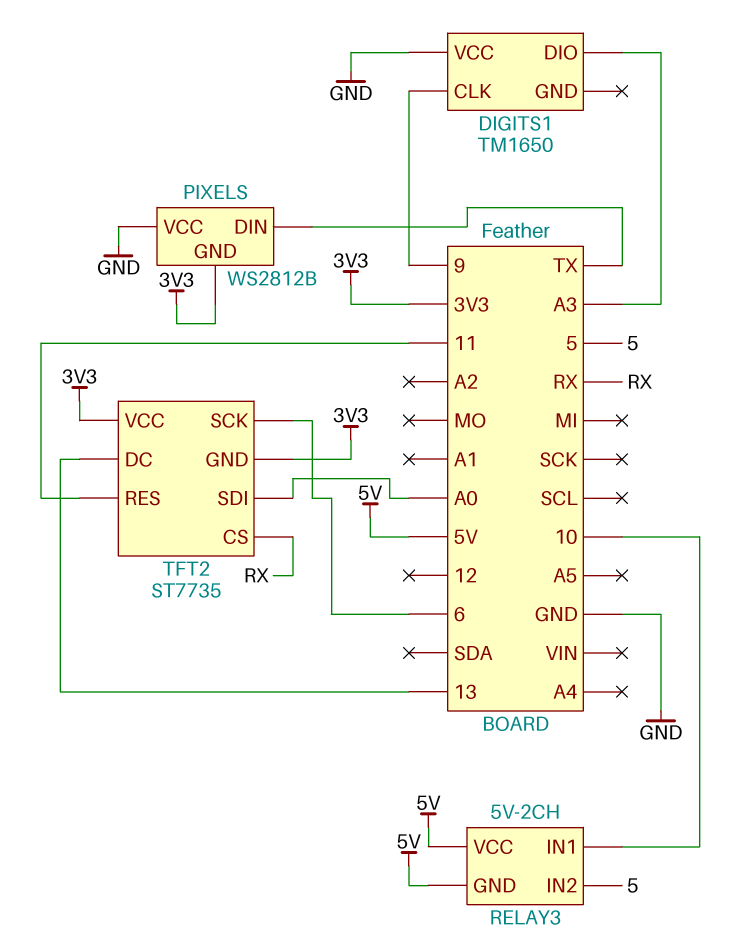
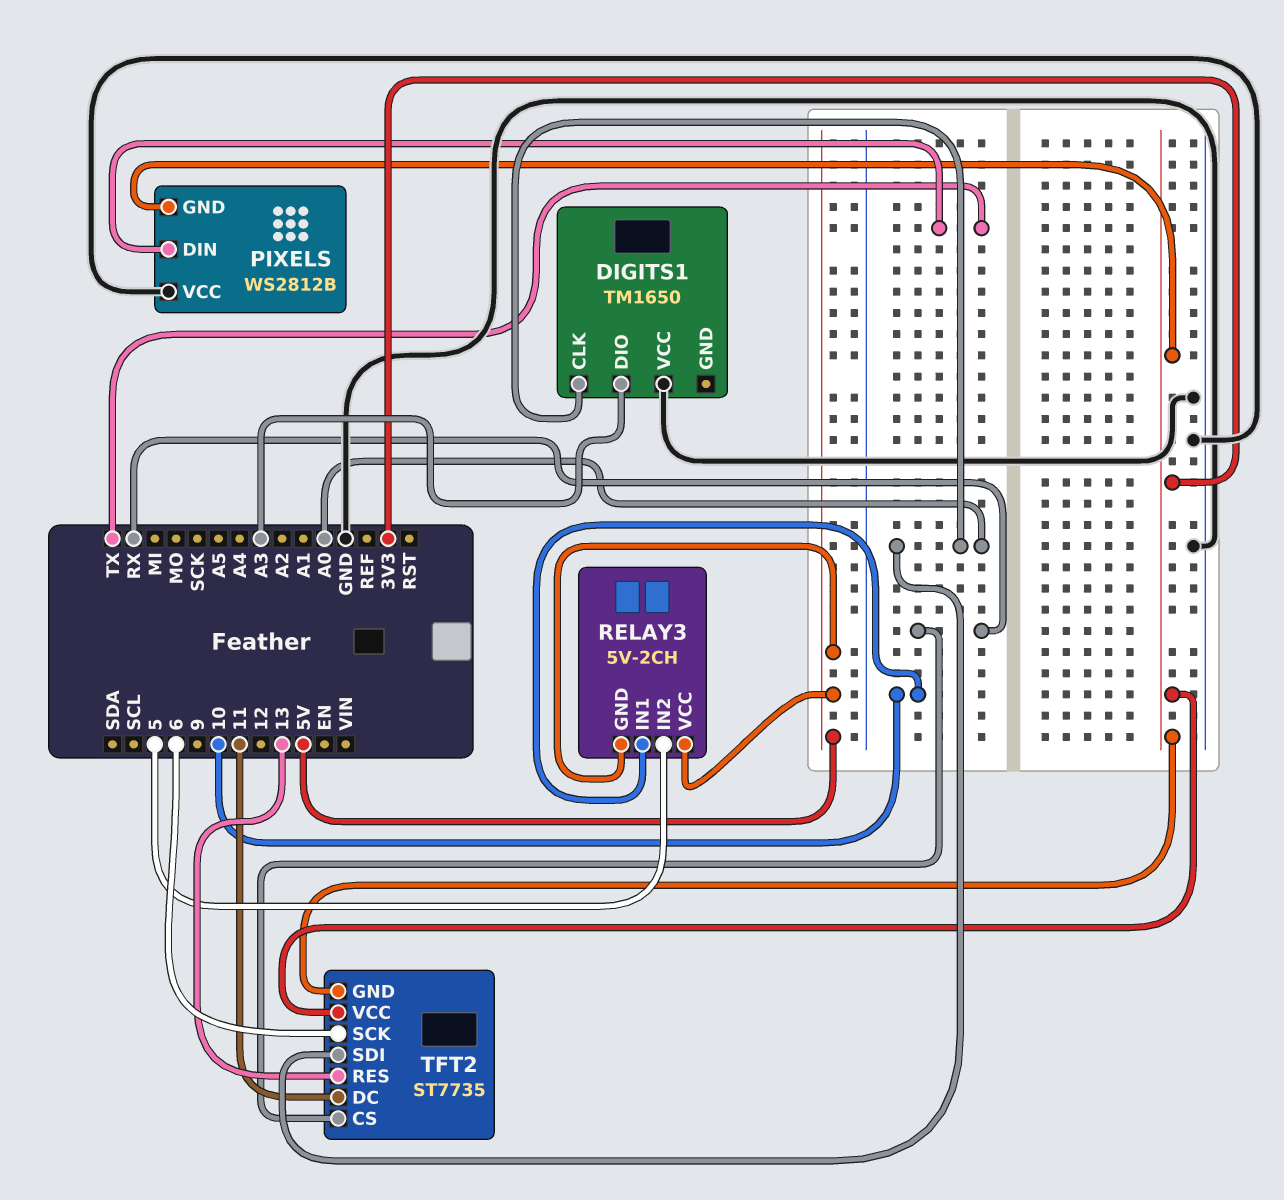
DIGITS1 pin CLK: 9 -> A0
TFT2 pin DC: 13 -> 11
TFT2 pin RES: 11 -> 13

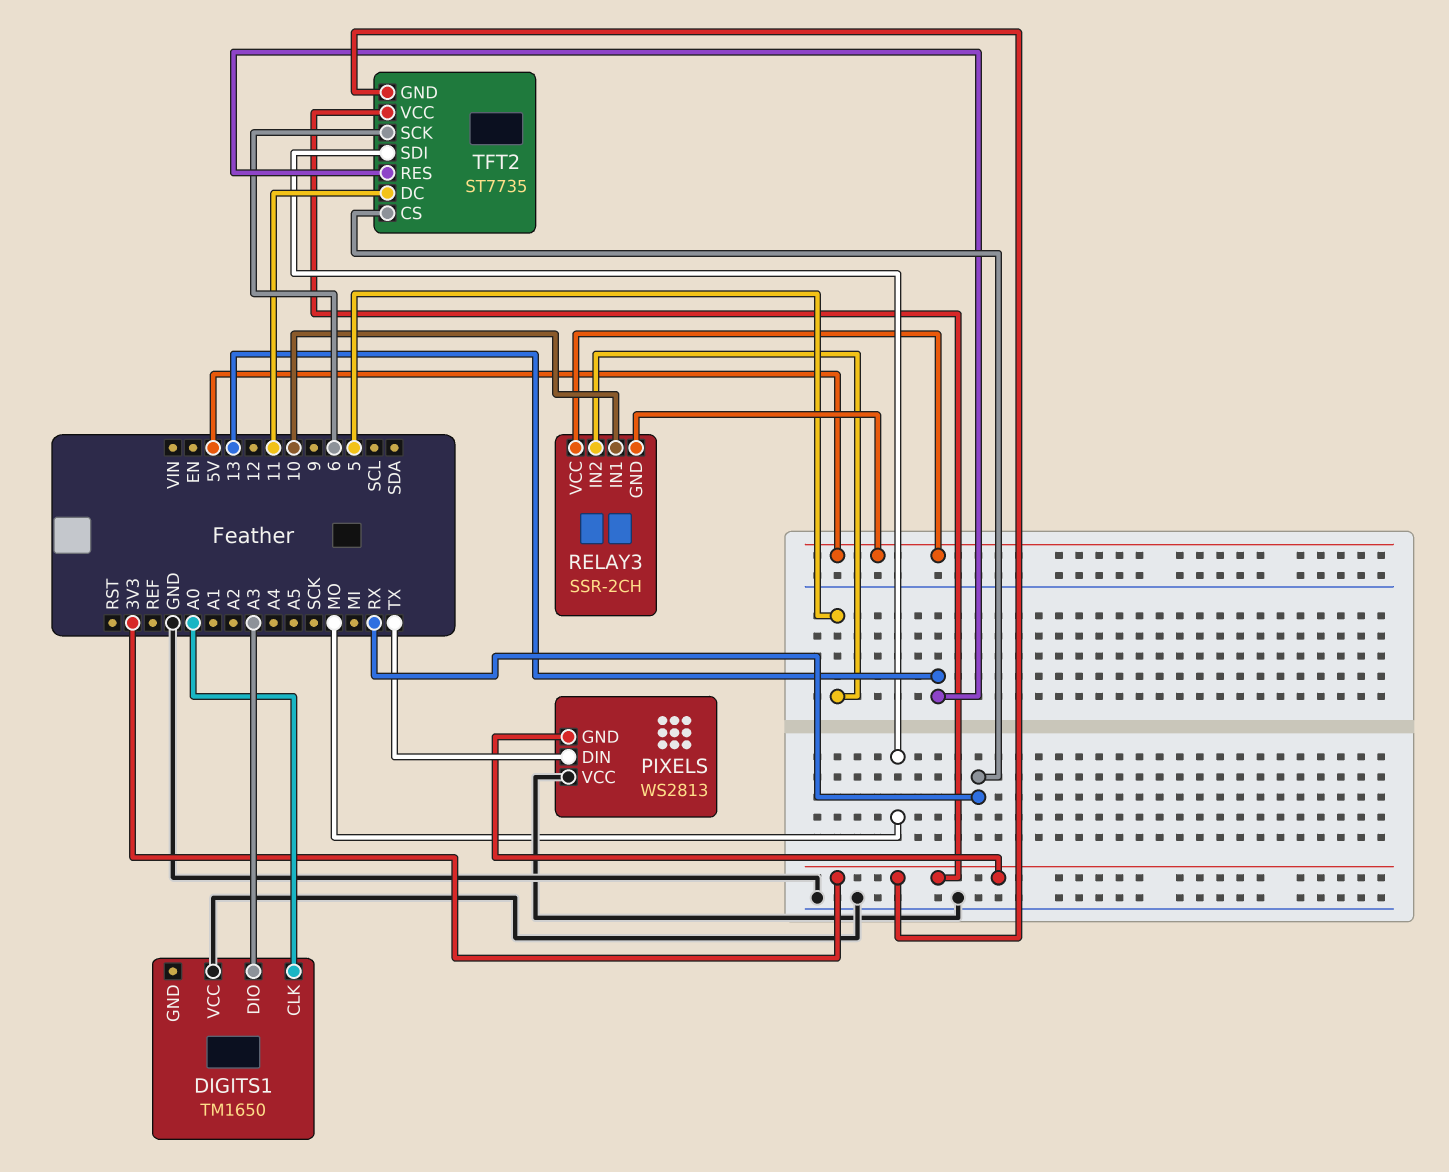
PIXELS: WS2812B -> WS2813
RELAY3: 5V-2CH -> SSR-2CH
TFT2 pin SDI: A0 -> MO

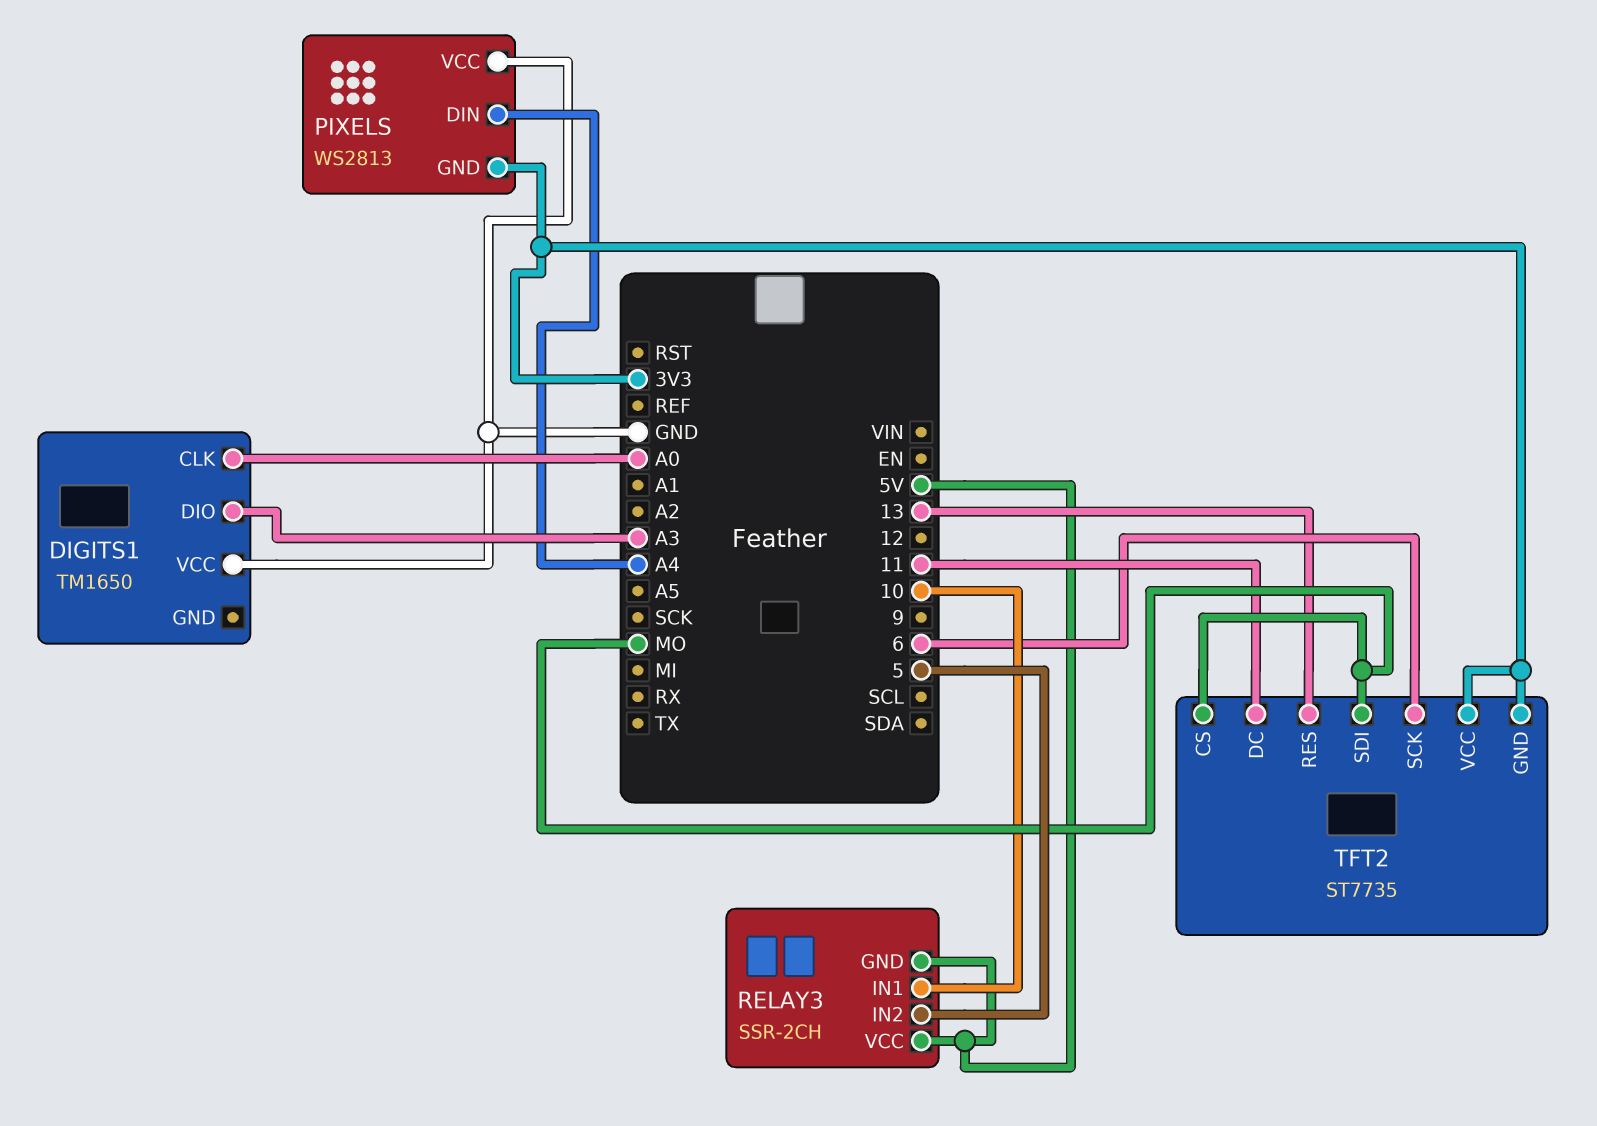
PIXELS pin DIN: TX -> A4
TFT2 pin CS: RX -> MO

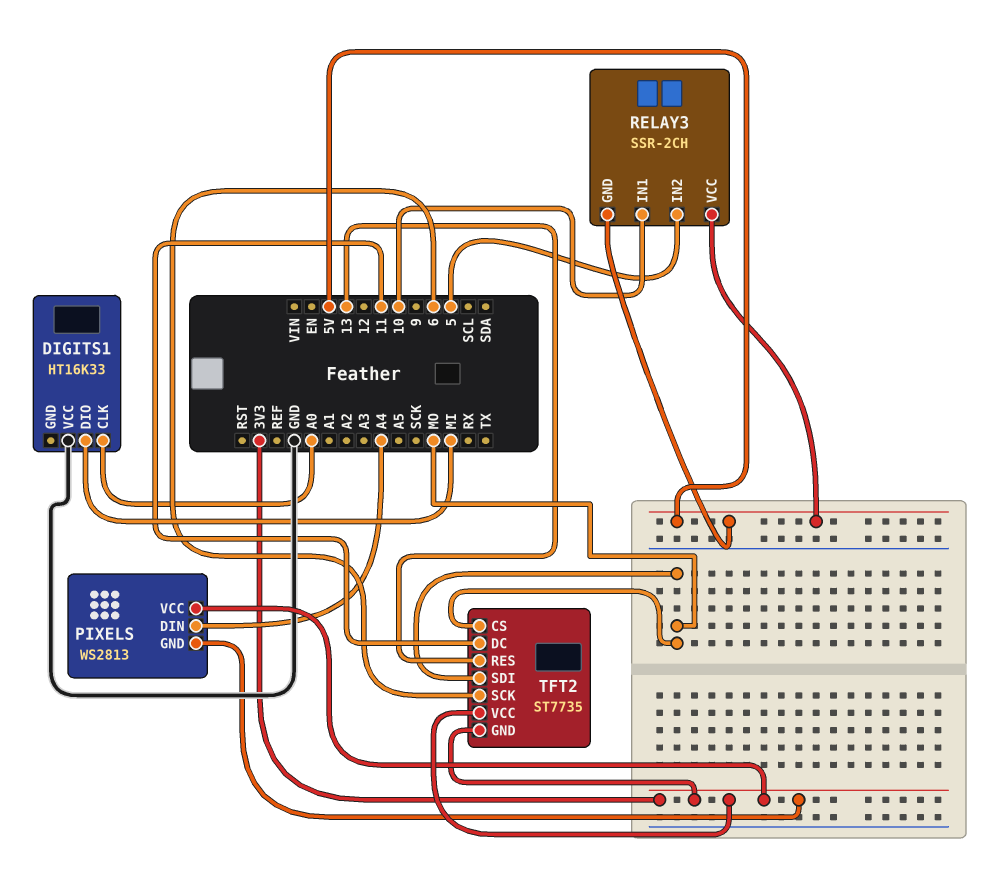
DIGITS1: TM1650 -> HT16K33
DIGITS1 pin DIO: A3 -> MI
PIXELS pin VCC: GND -> 3V3

